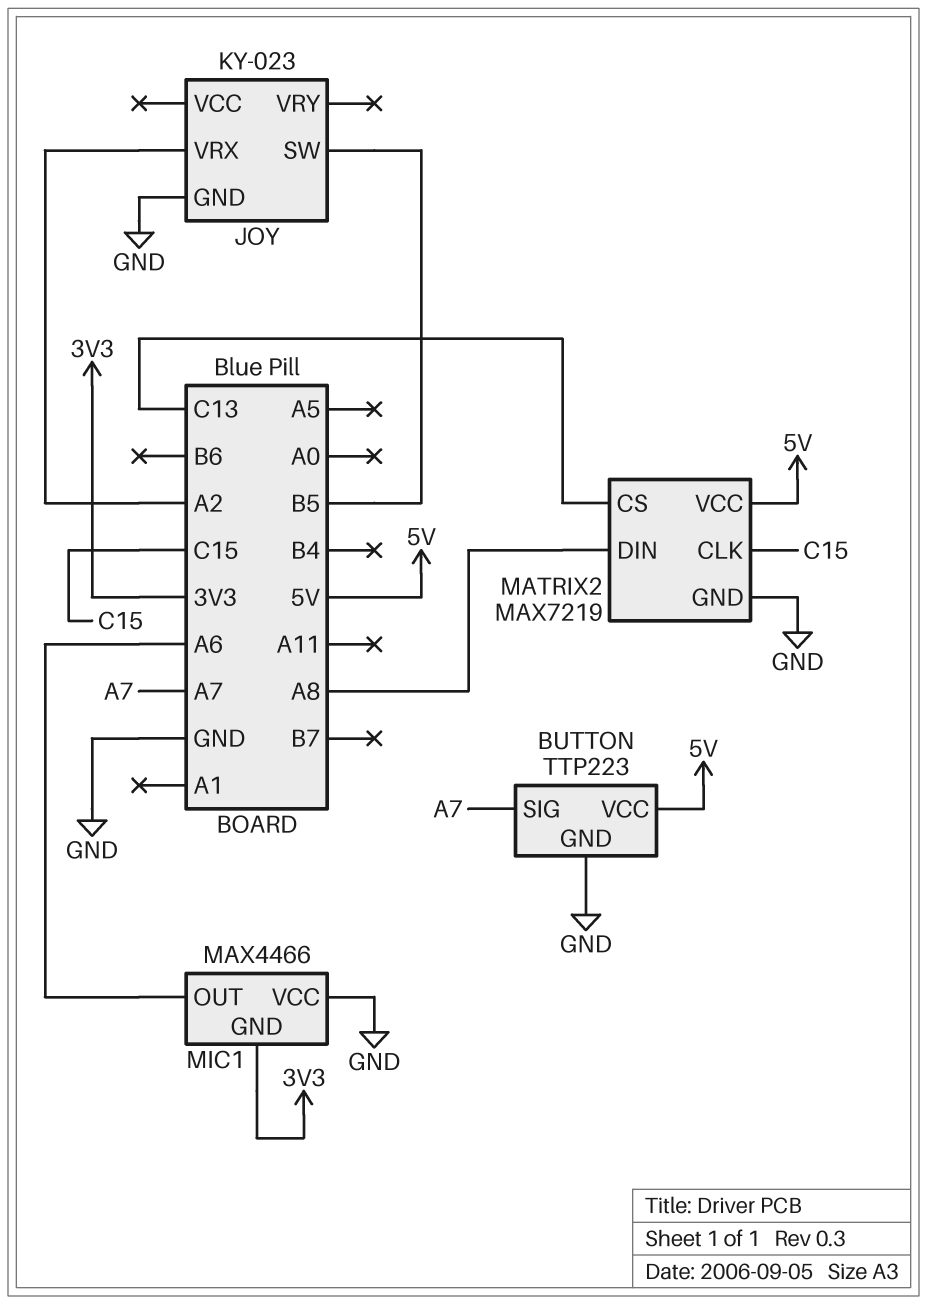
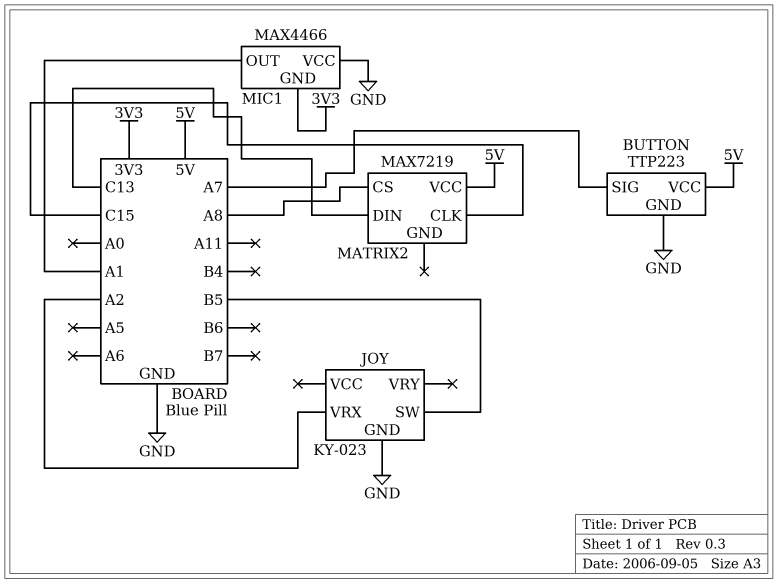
MATRIX2 pin CS: C13 -> A8
MATRIX2 pin DIN: A8 -> C13
MATRIX2 pin GND: GND -> none
MIC1 pin OUT: A6 -> A1

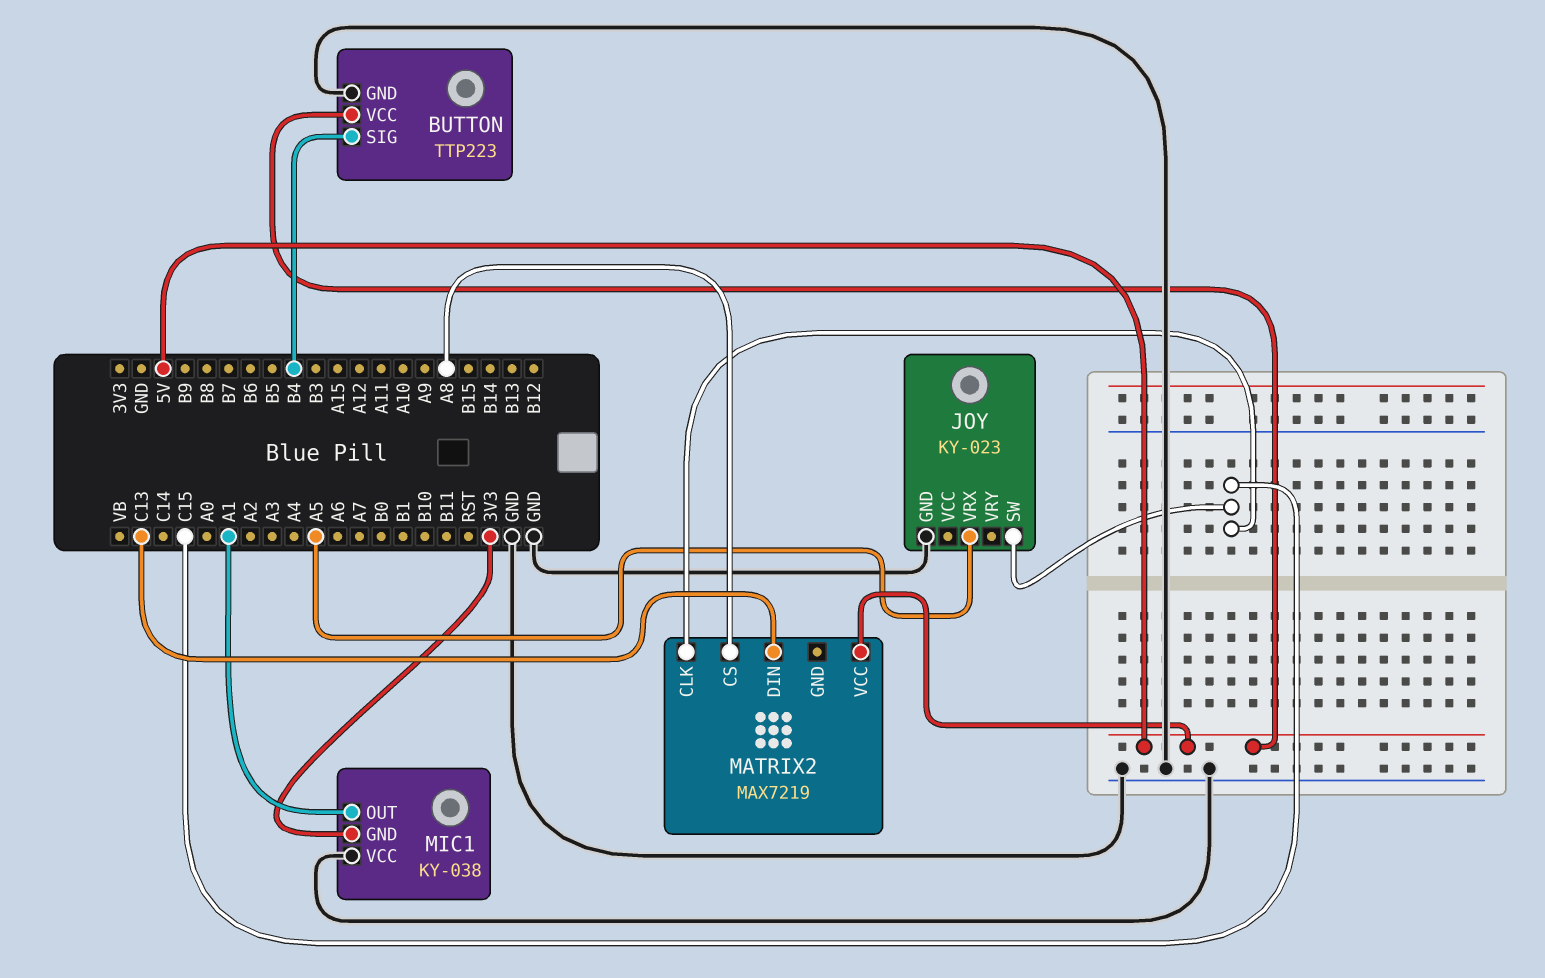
BUTTON pin SIG: A7 -> B4
JOY pin SW: B5 -> C15
JOY pin VRX: A2 -> A5
MIC1: MAX4466 -> KY-038

